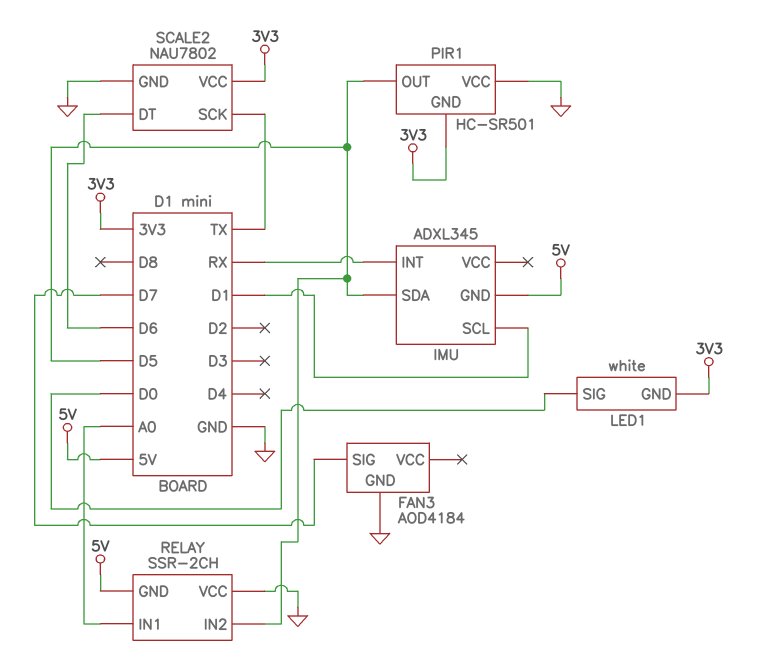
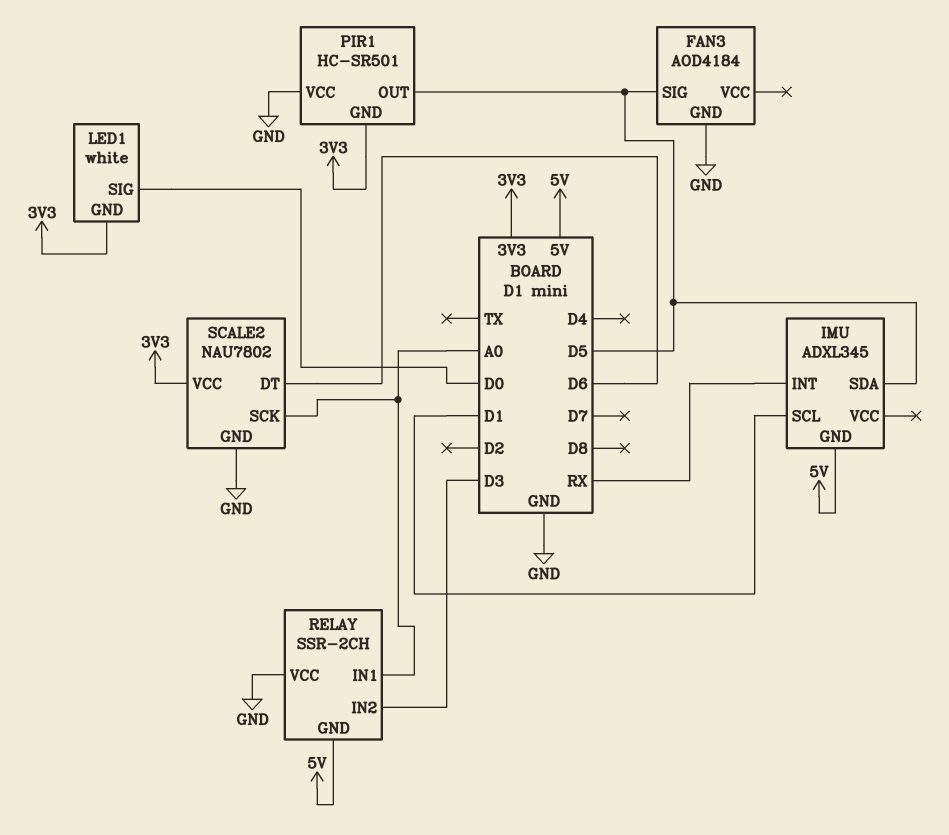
FAN3 pin SIG: D7 -> D5
RELAY pin IN2: D5 -> D3
SCALE2 pin SCK: TX -> A0

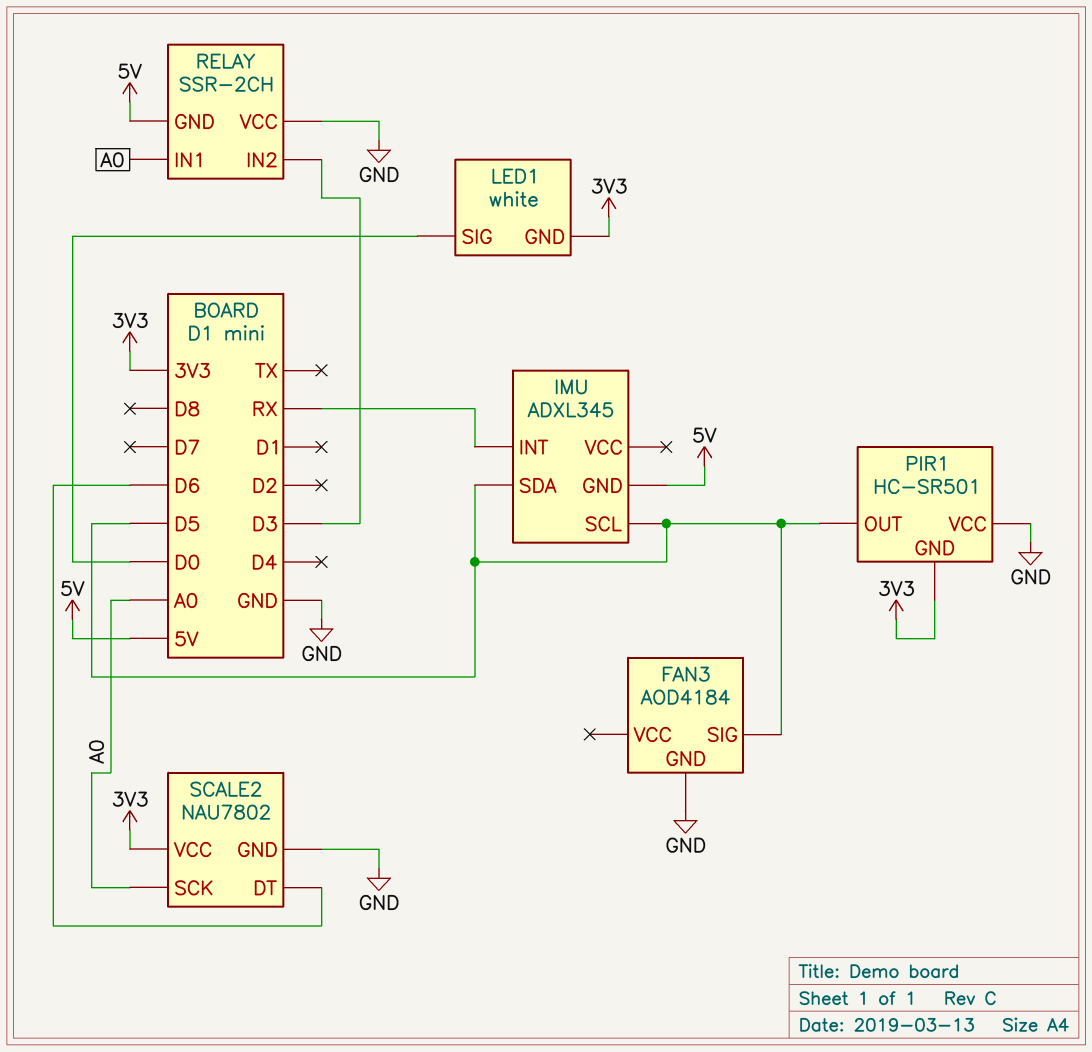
IMU pin SCL: D1 -> D5

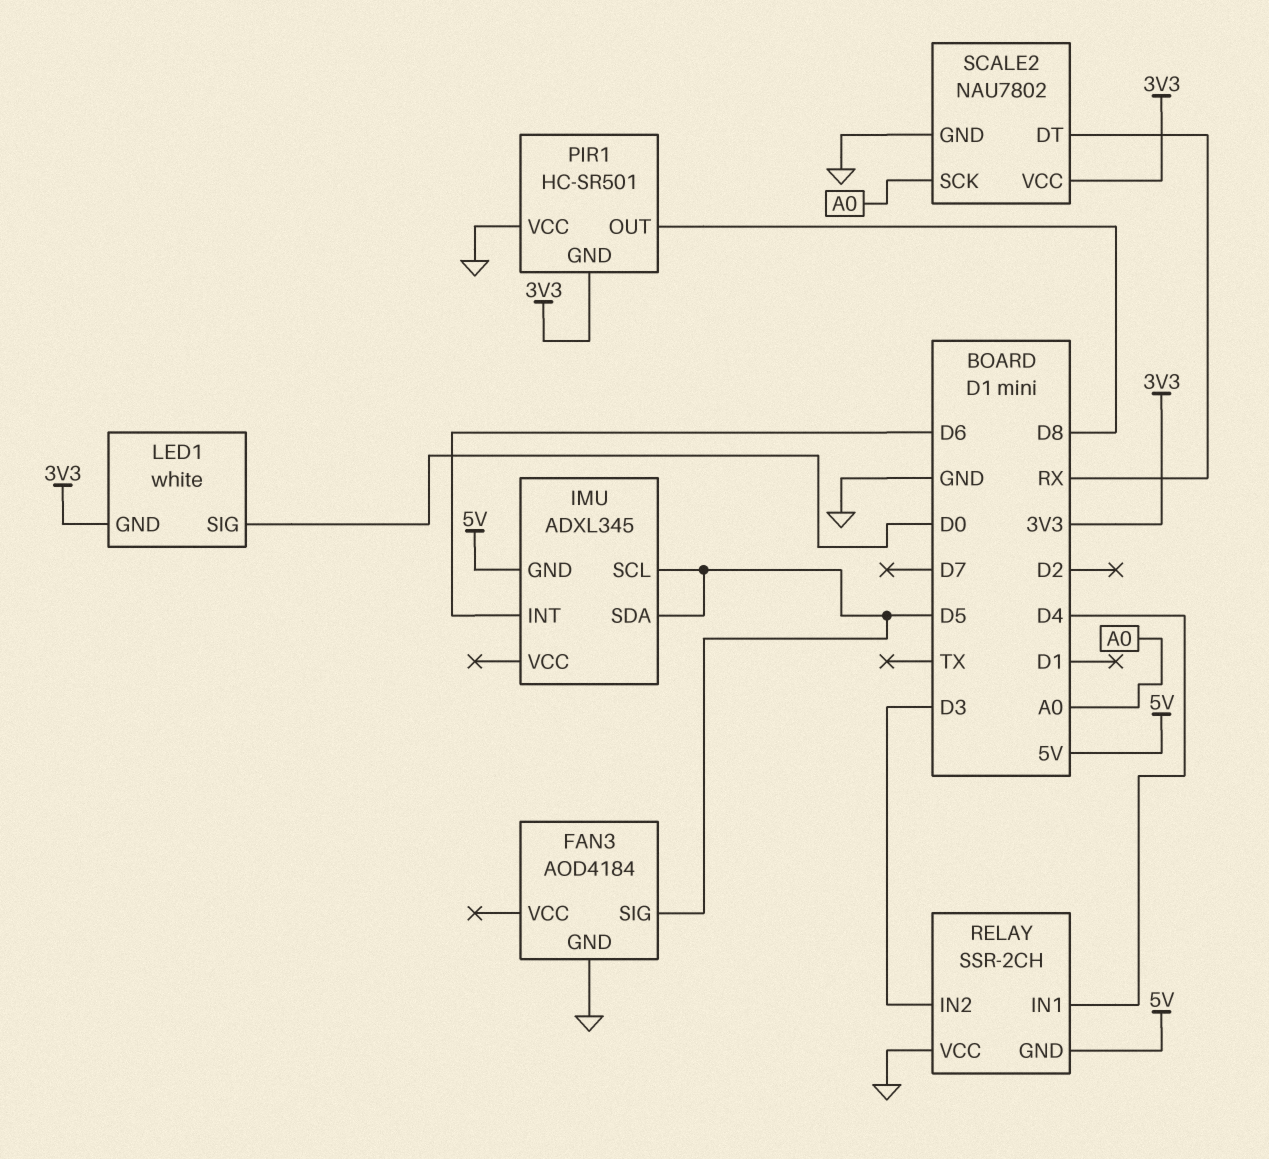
IMU pin INT: RX -> D6
PIR1 pin OUT: D5 -> D8
RELAY pin IN1: A0 -> D4
SCALE2 pin DT: D6 -> RX

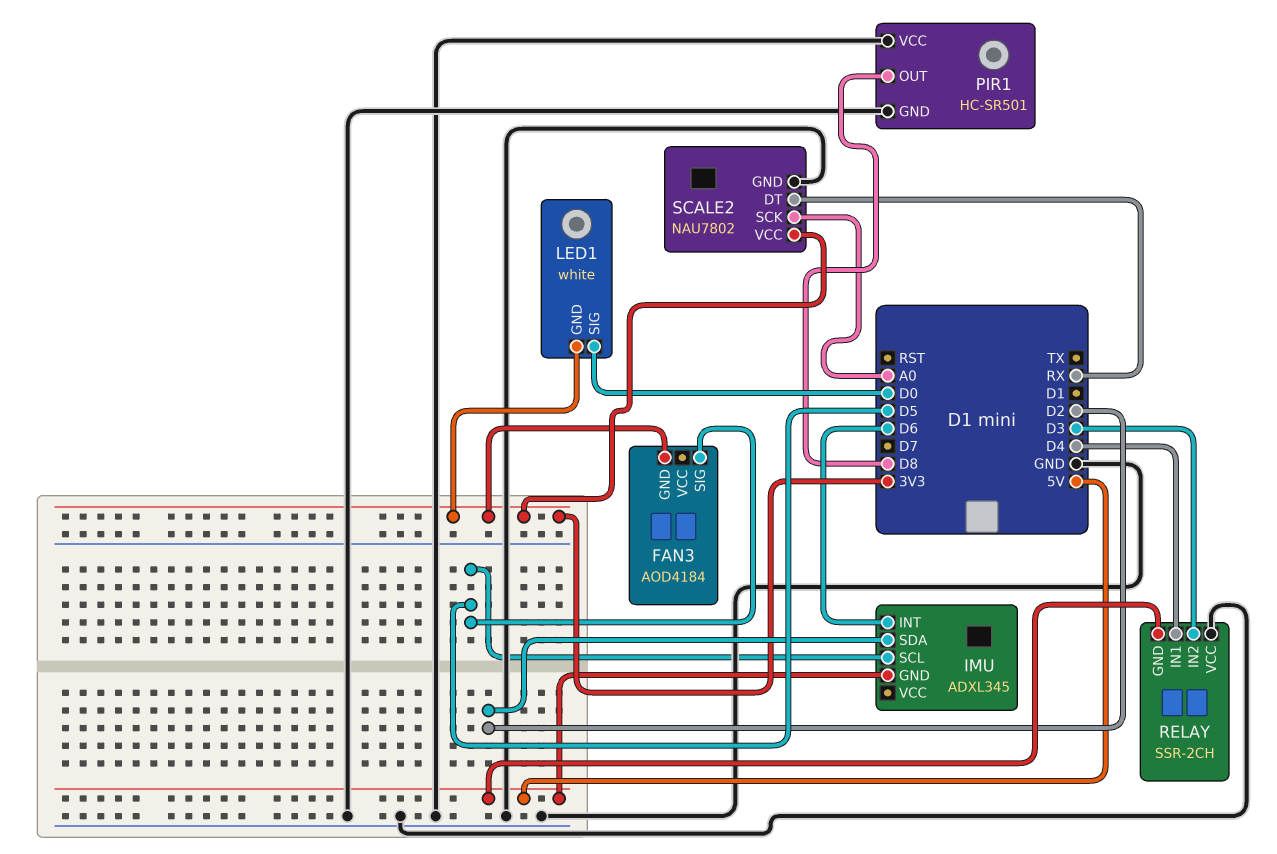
FAN3 pin GND: GND -> 3V3
IMU pin SDA: D5 -> D2
PIR1 pin GND: 3V3 -> GND

